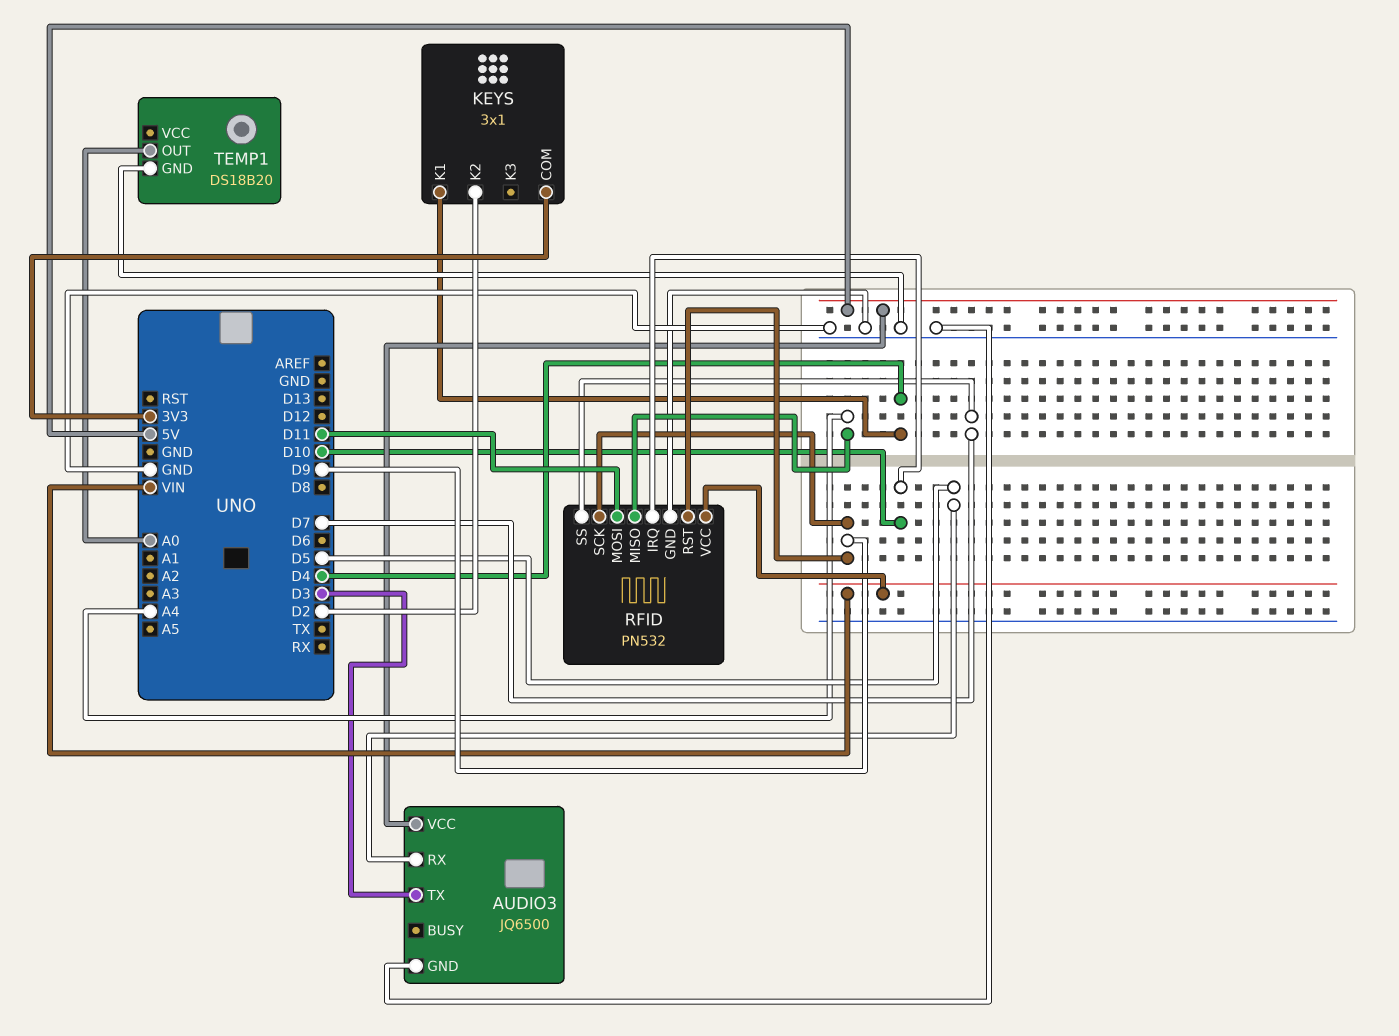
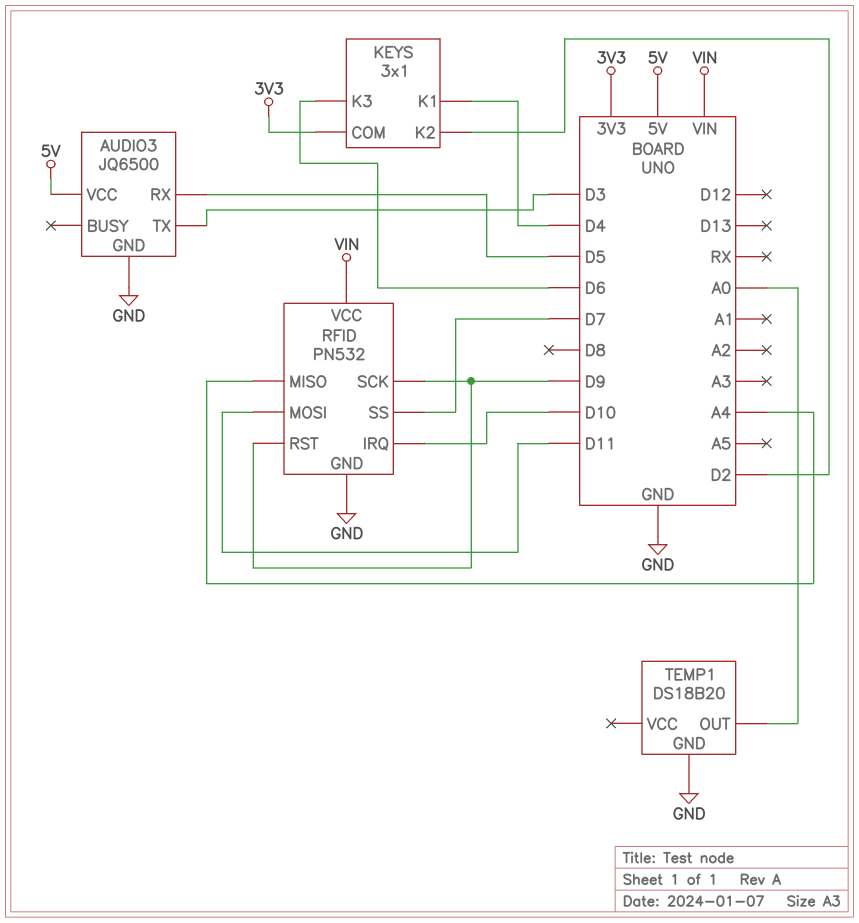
KEYS pin K3: none -> D6

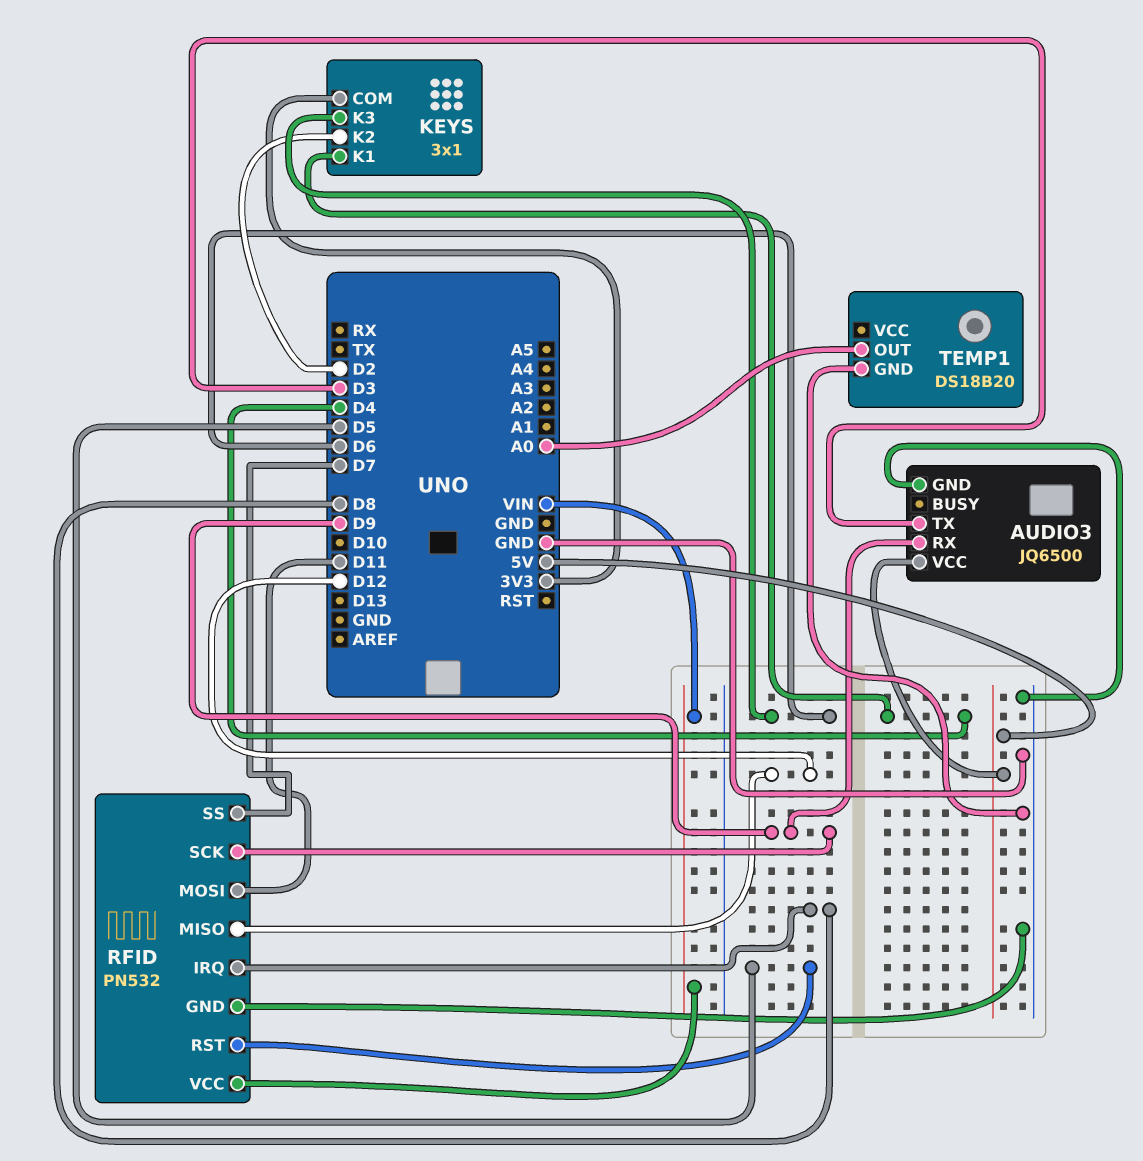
AUDIO3 pin RX: D5 -> D9
RFID pin IRQ: D10 -> D8
RFID pin MISO: A4 -> D12
RFID pin RST: D9 -> D5

